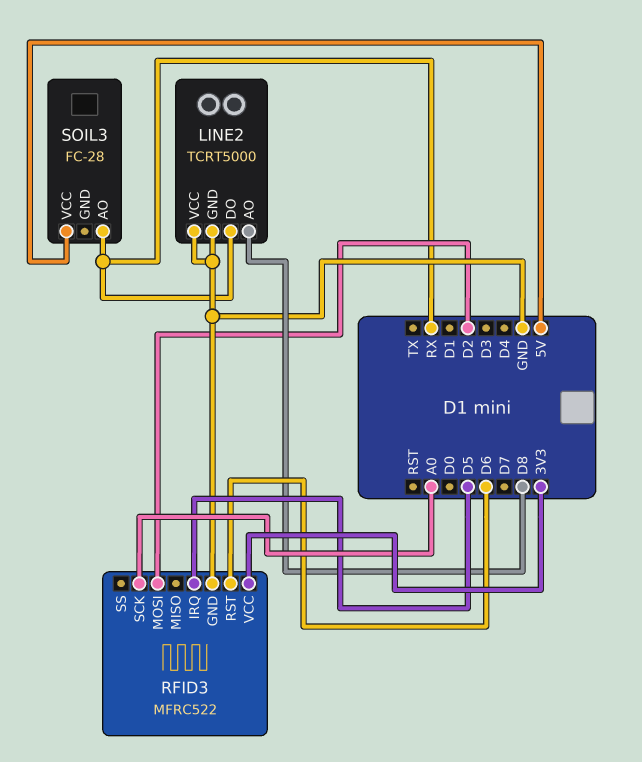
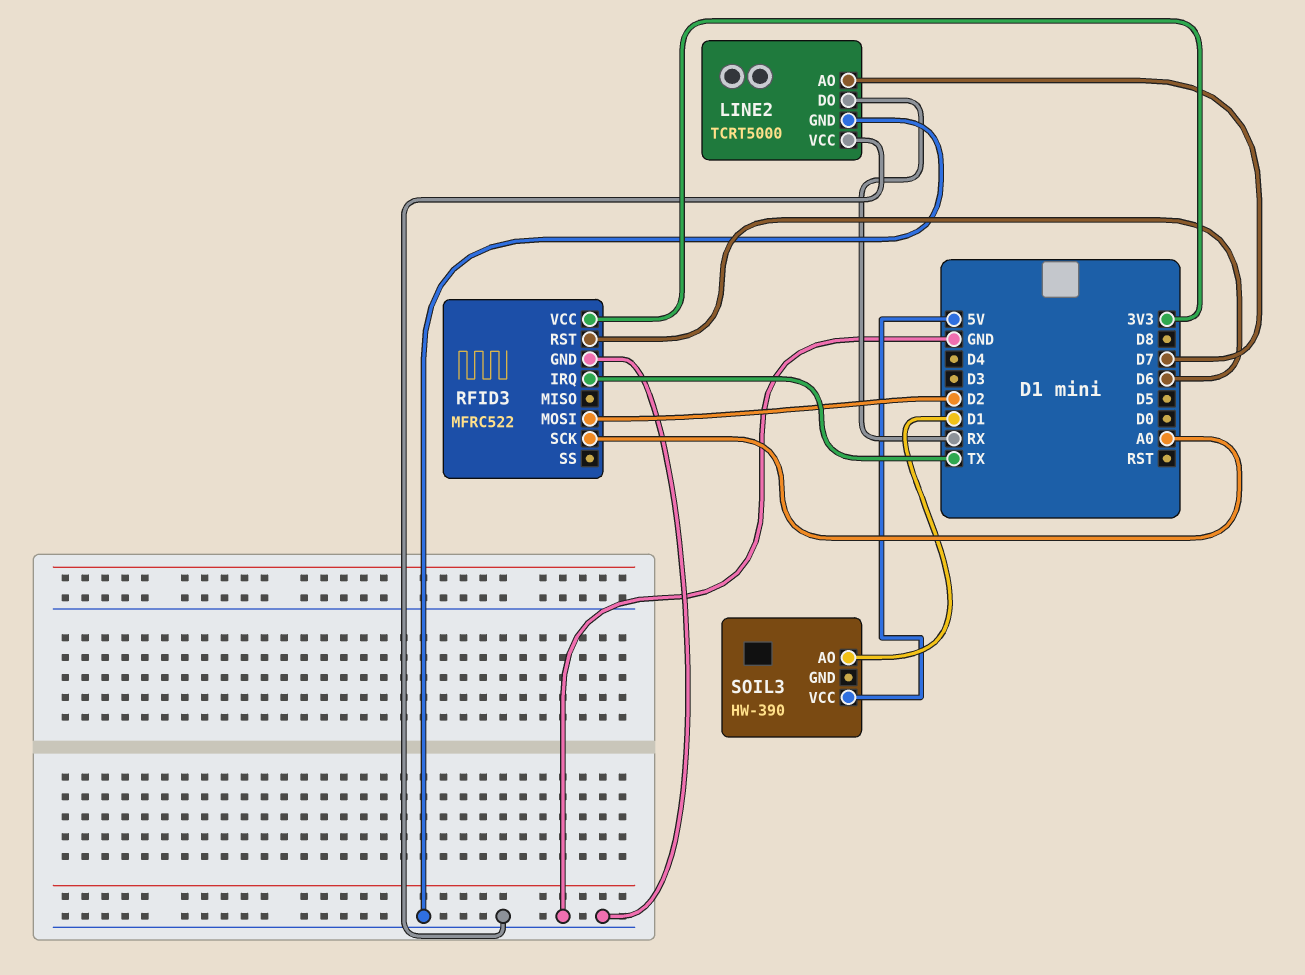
LINE2 pin AO: D8 -> D7
RFID3 pin IRQ: D5 -> TX
SOIL3: FC-28 -> HW-390
SOIL3 pin AO: RX -> D1

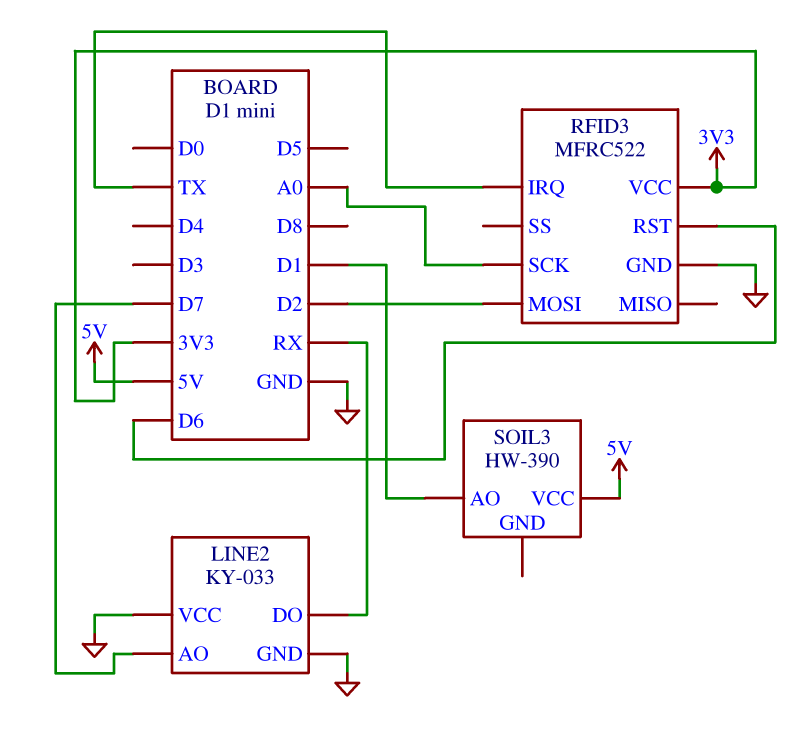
LINE2: TCRT5000 -> KY-033

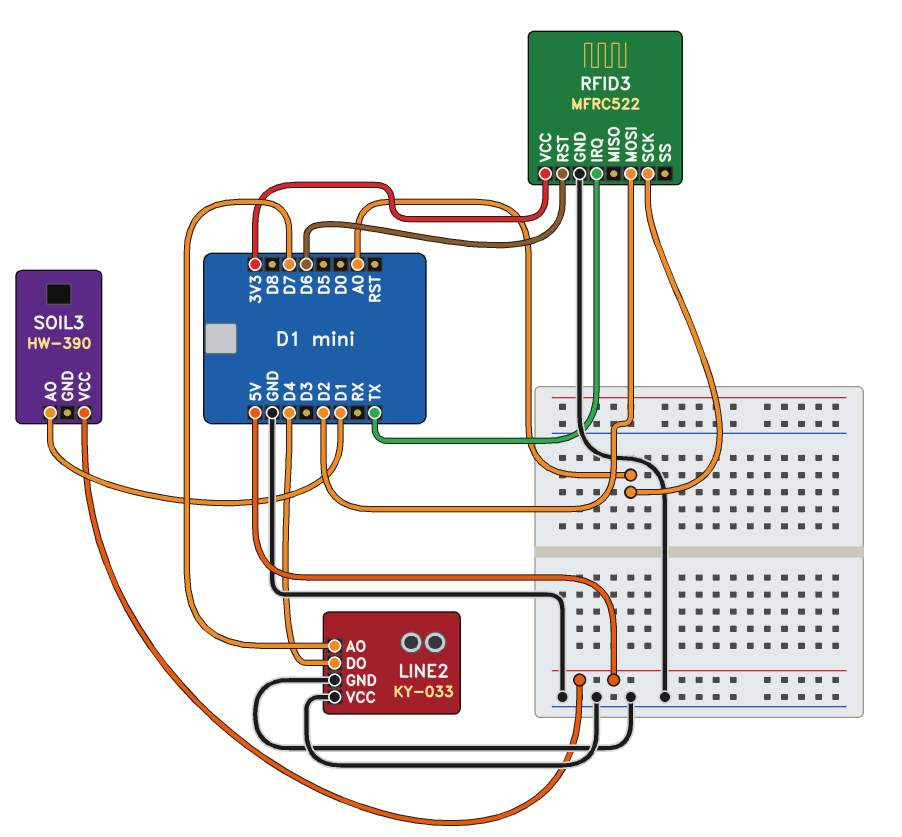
LINE2 pin DO: RX -> D4

